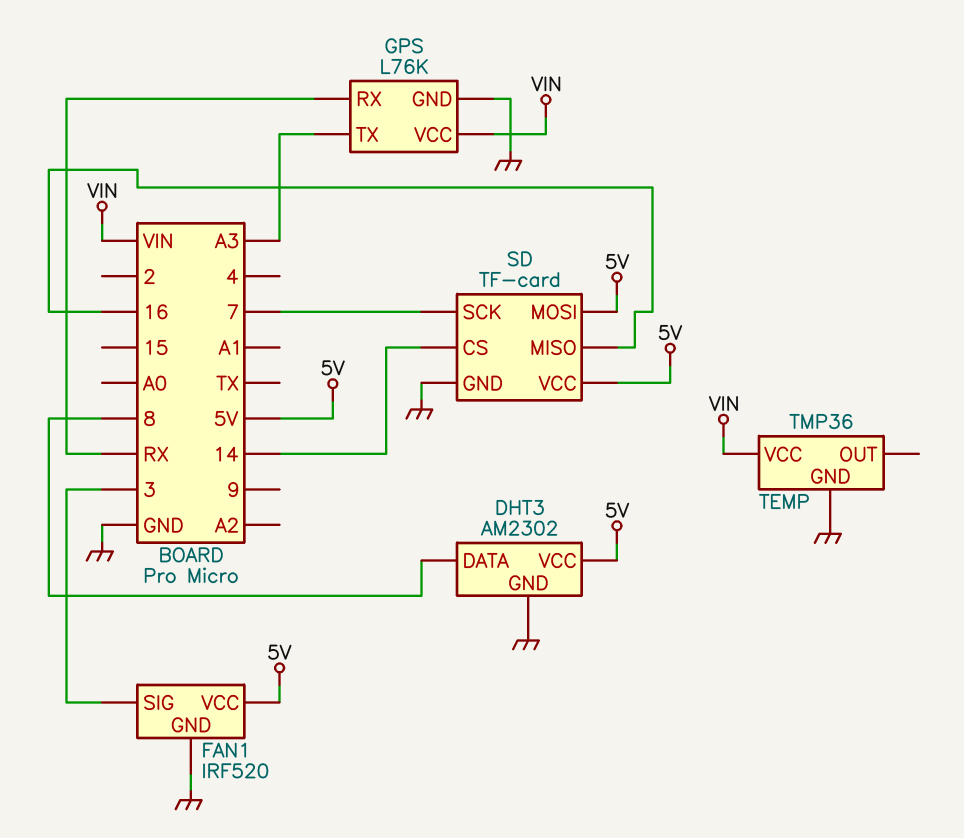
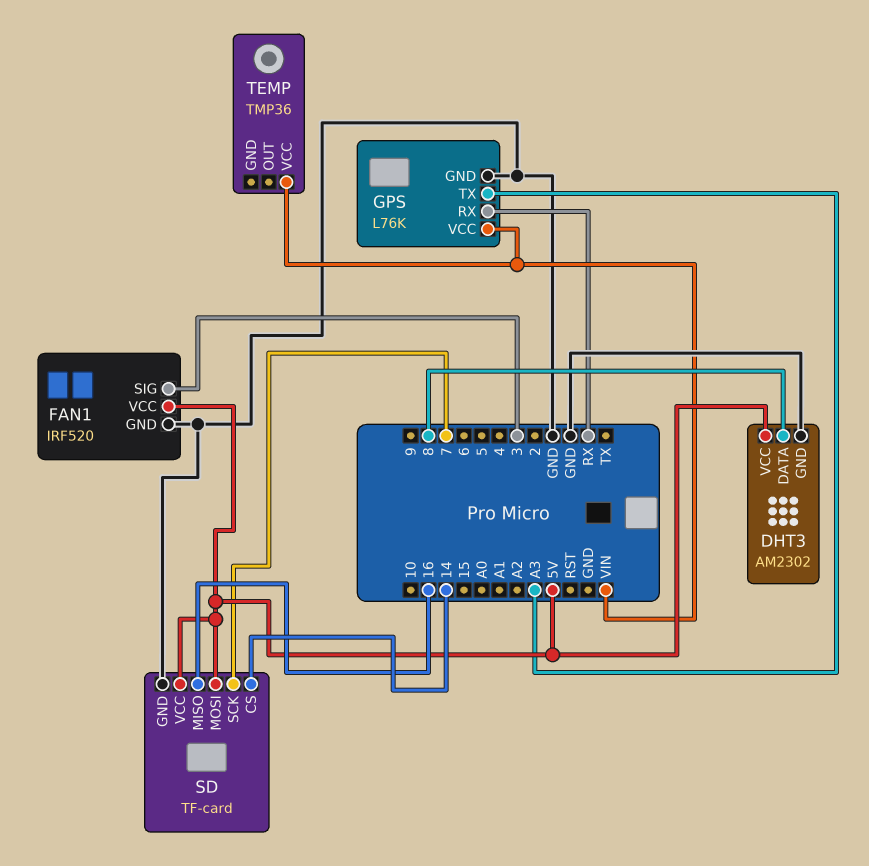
TEMP pin GND: GND -> none

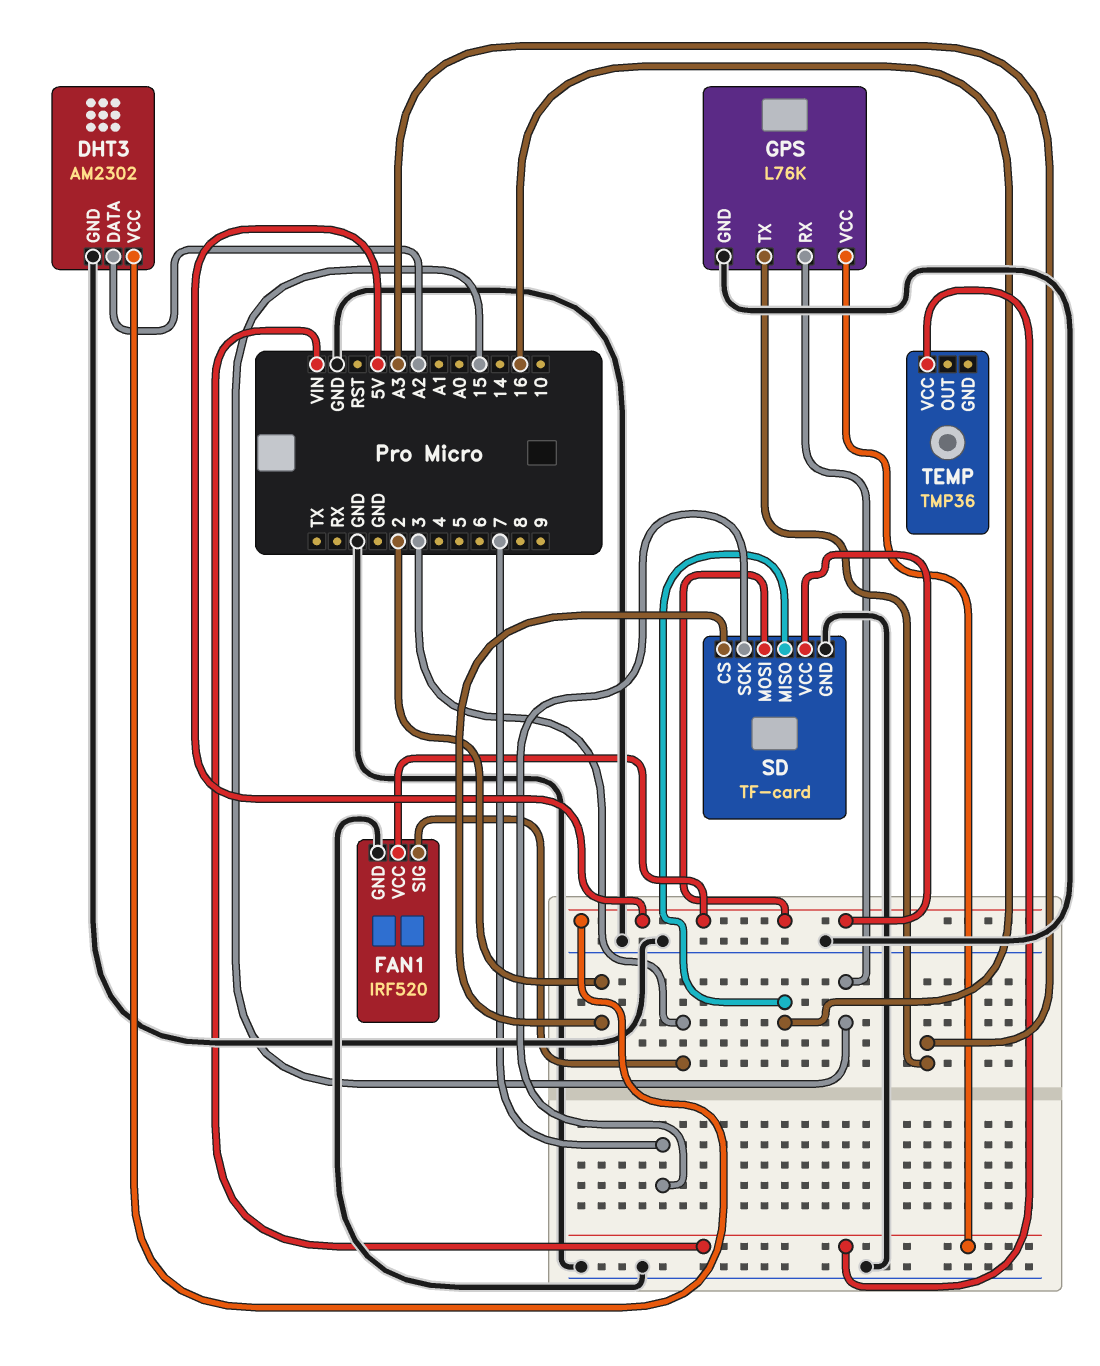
DHT3 pin DATA: 8 -> A2
GPS pin RX: RX -> 15
SD pin CS: 14 -> 2

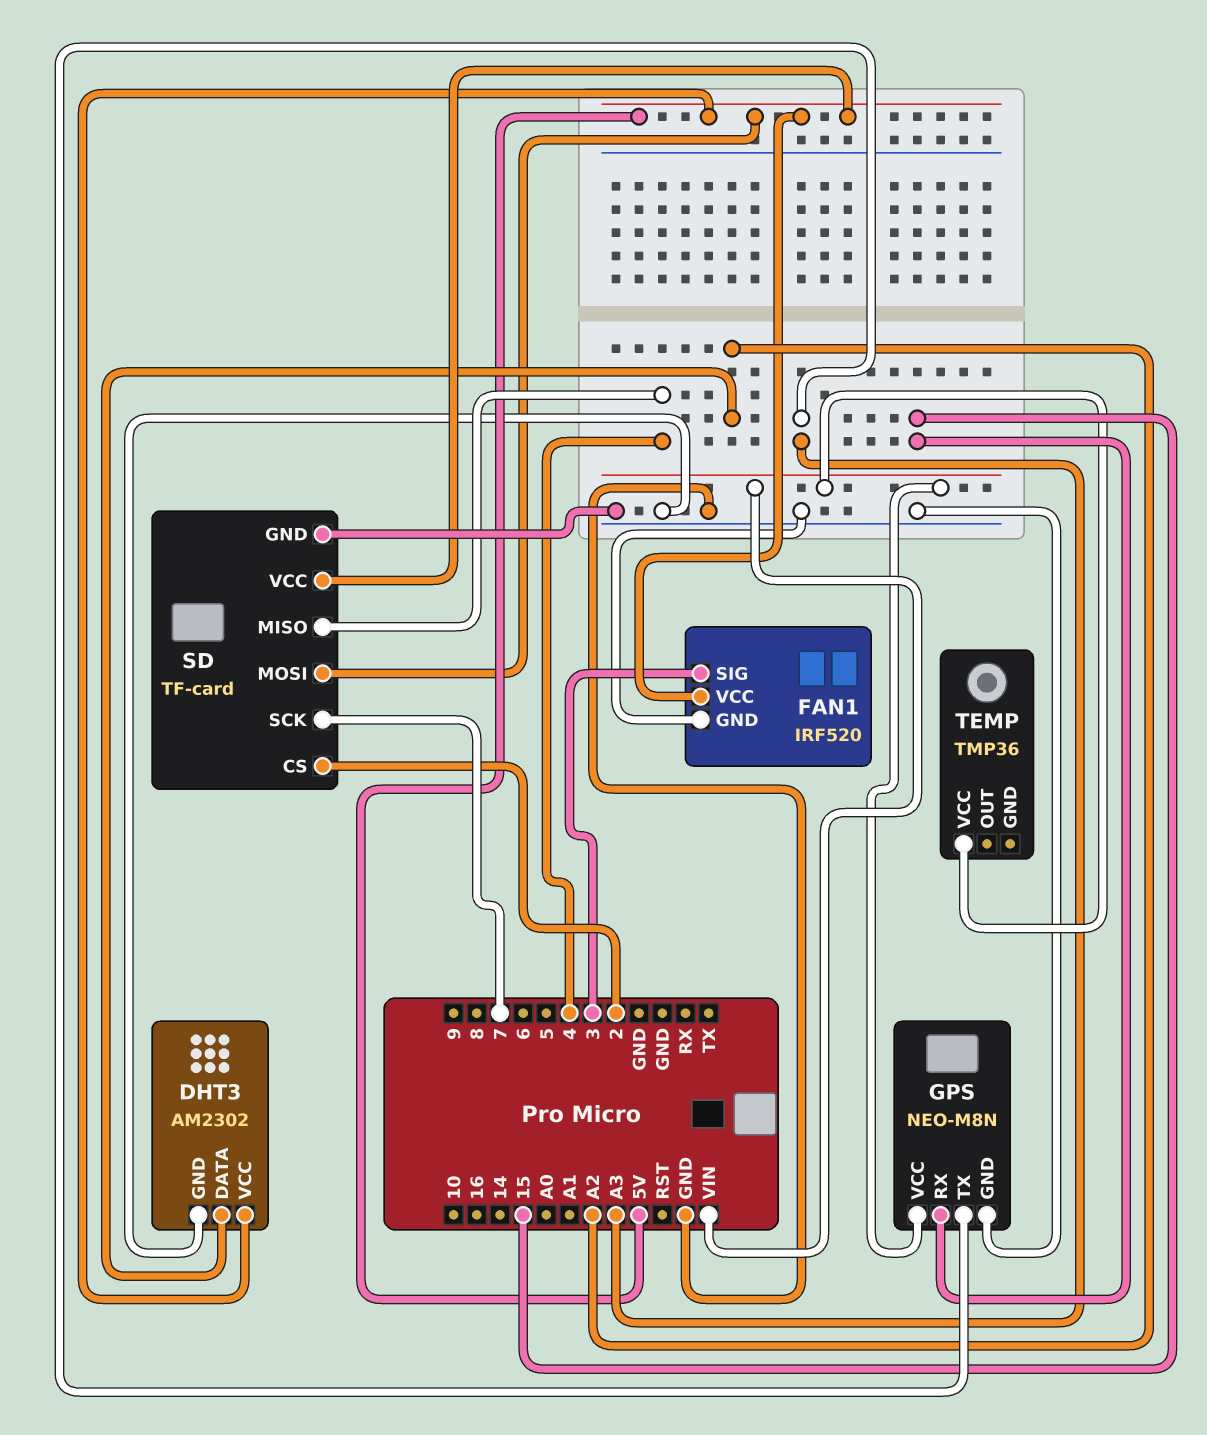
GPS: L76K -> NEO-M8N
SD pin MISO: 16 -> 4

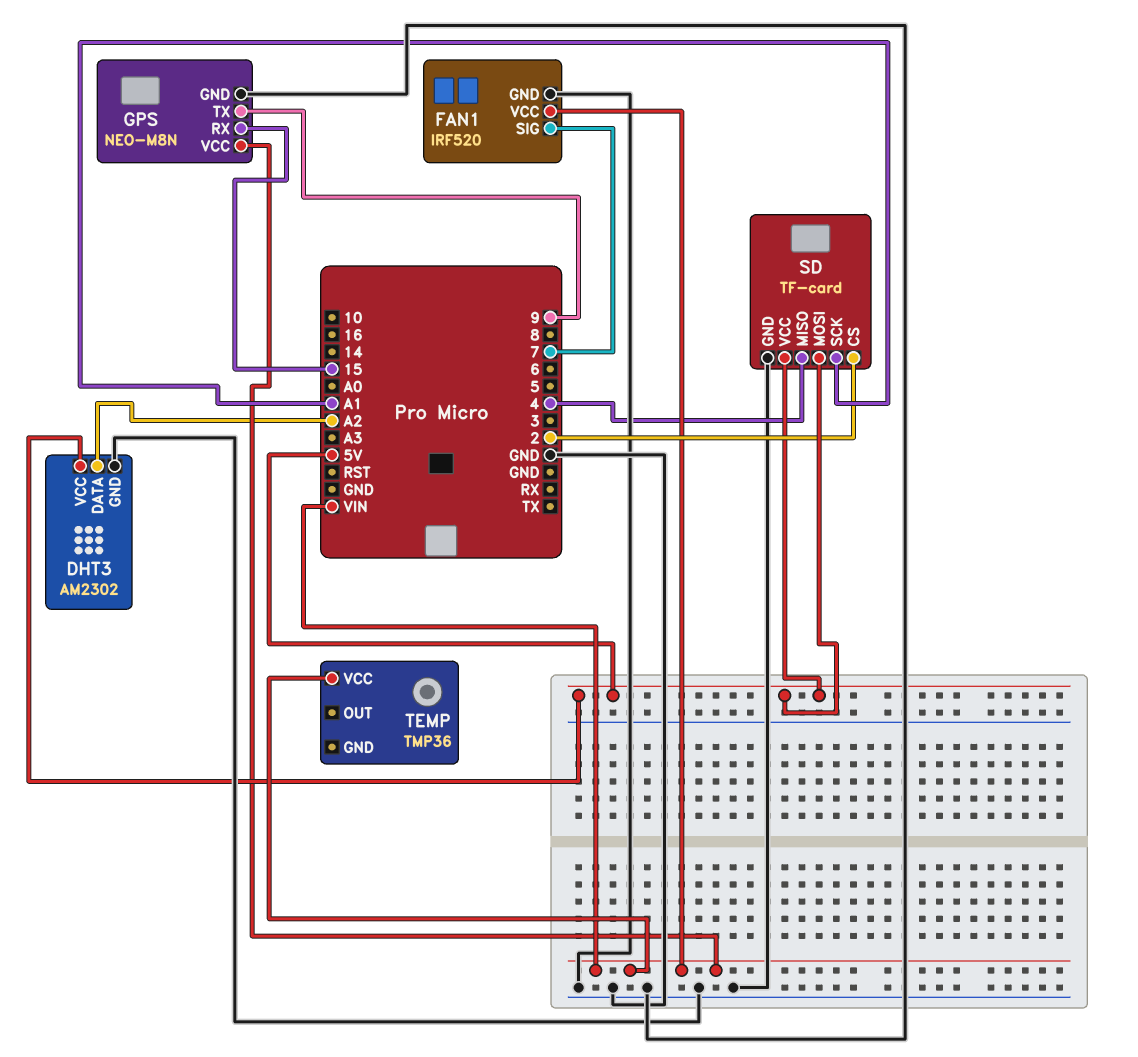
FAN1 pin SIG: 3 -> 7
FAN1 pin VCC: 5V -> VIN
GPS pin TX: A3 -> 9
SD pin SCK: 7 -> A1

